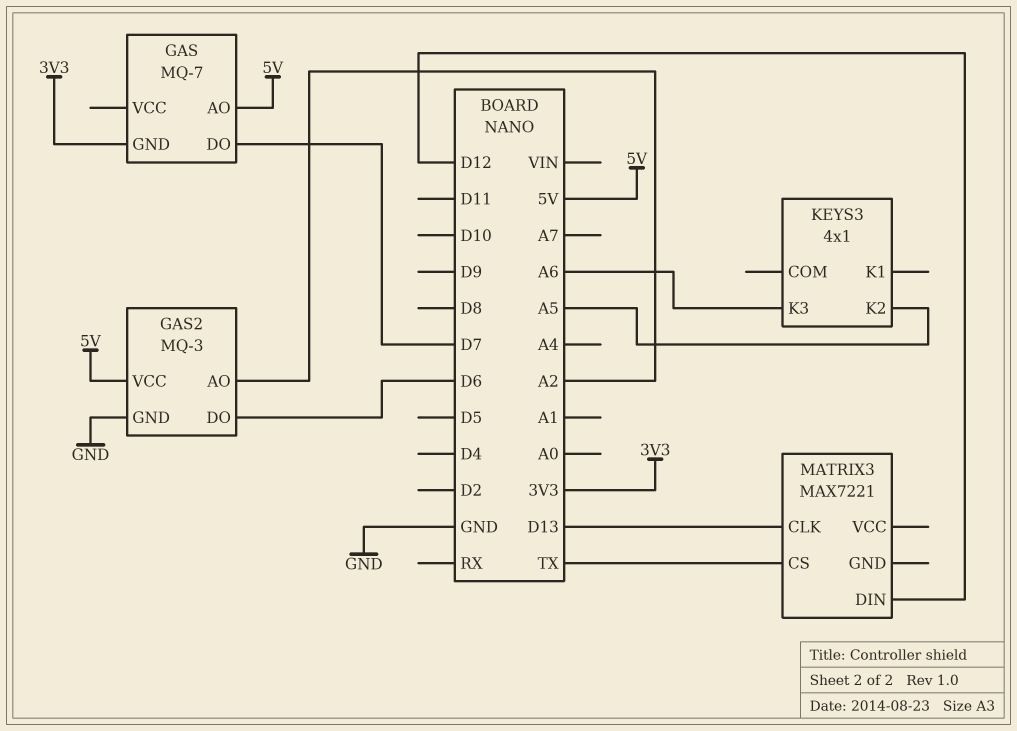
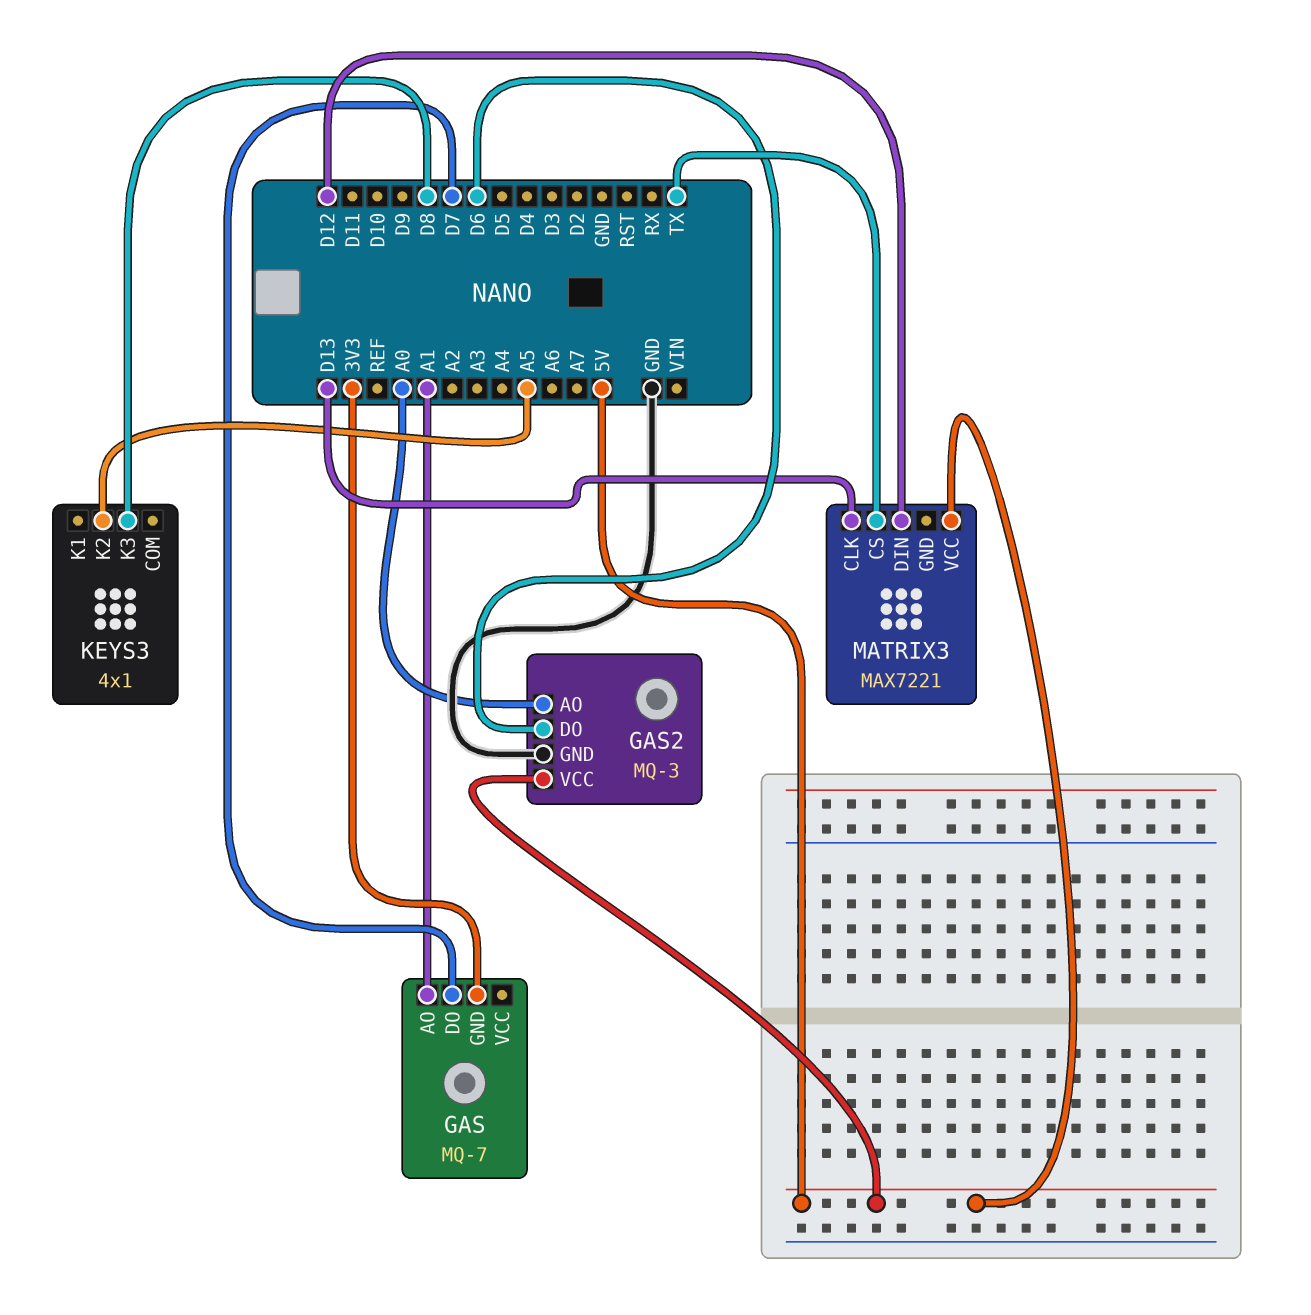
GAS pin AO: 5V -> A1
GAS2 pin AO: A2 -> A0
KEYS3 pin K3: A6 -> D8
MATRIX3 pin VCC: none -> 5V

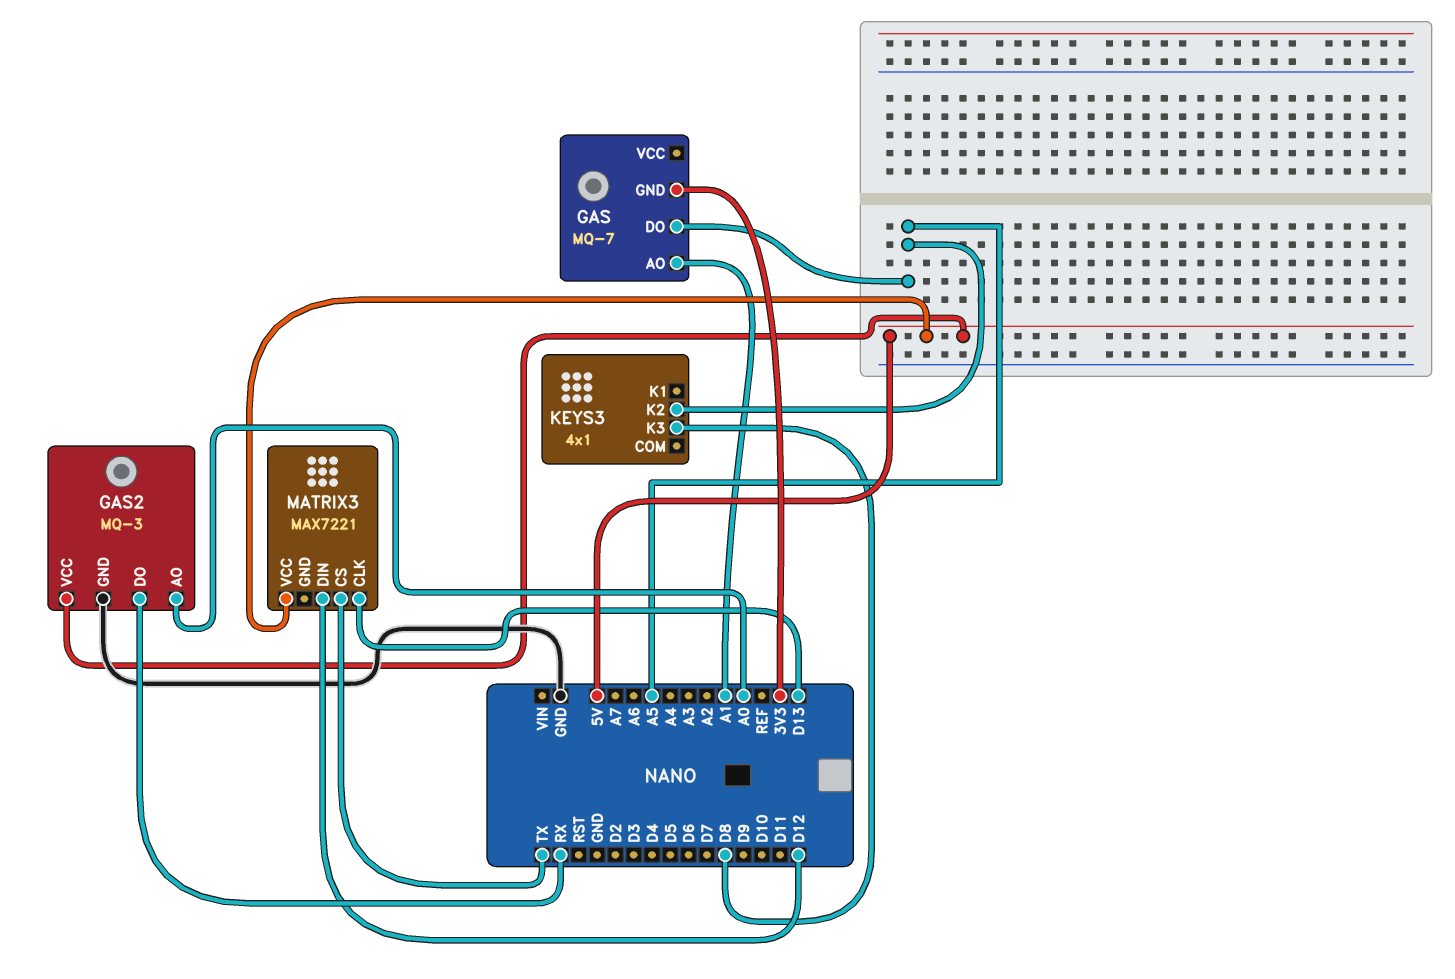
GAS pin DO: D7 -> A5
GAS2 pin DO: D6 -> RX

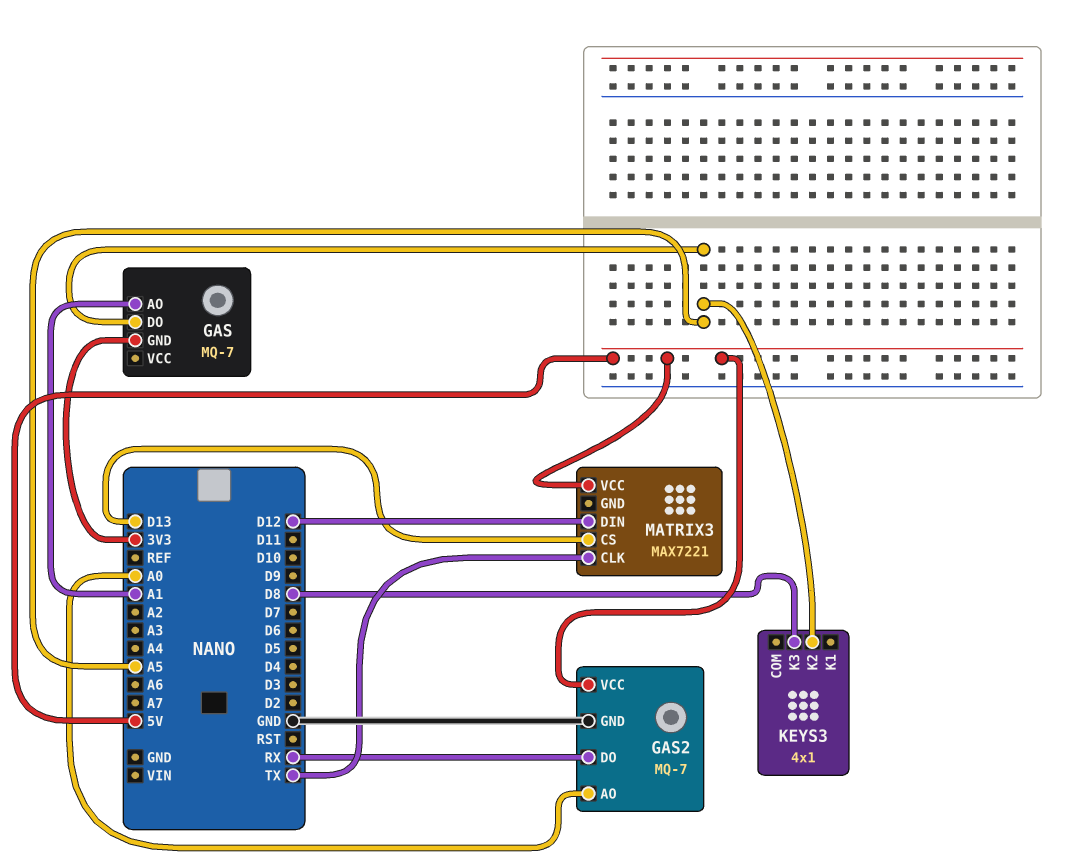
GAS2: MQ-3 -> MQ-7
MATRIX3 pin CLK: D13 -> TX
MATRIX3 pin CS: TX -> D13

